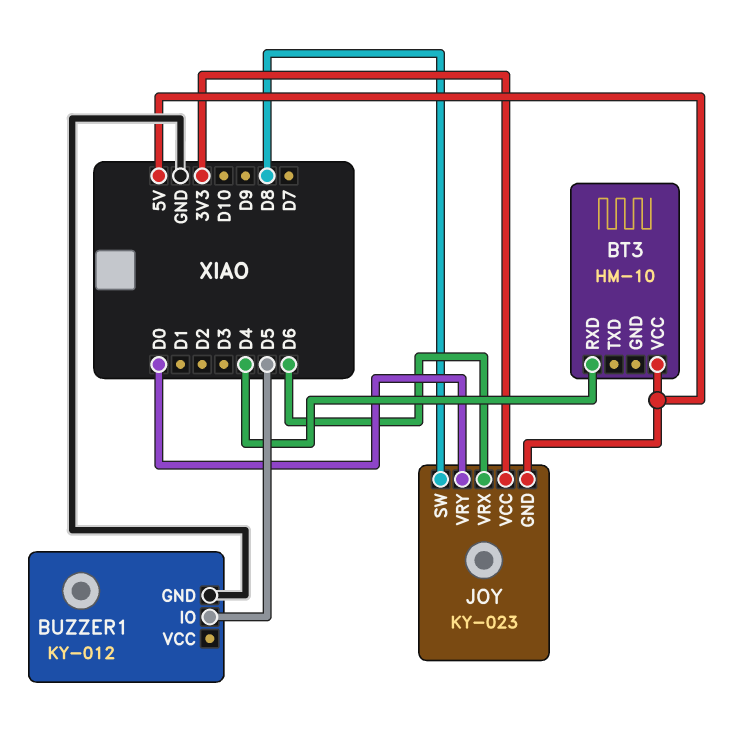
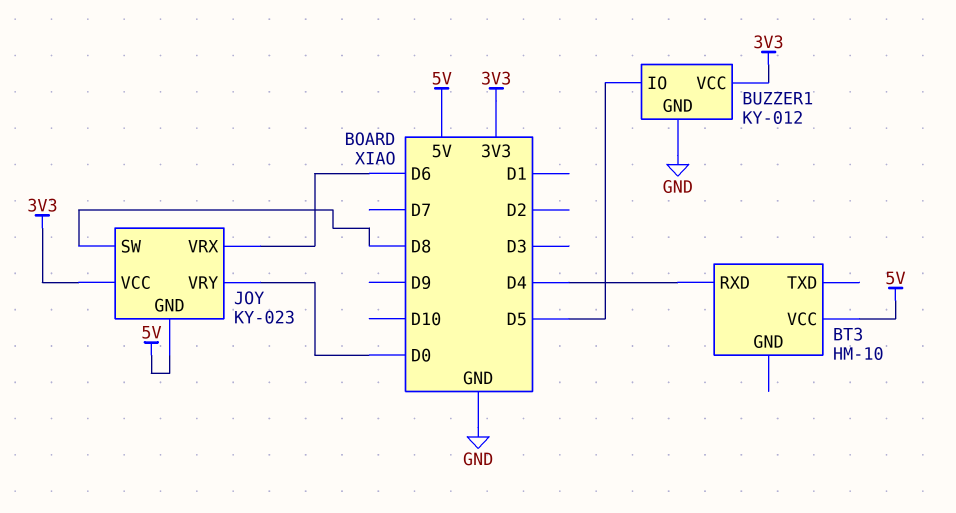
BUZZER1 pin VCC: none -> 3V3

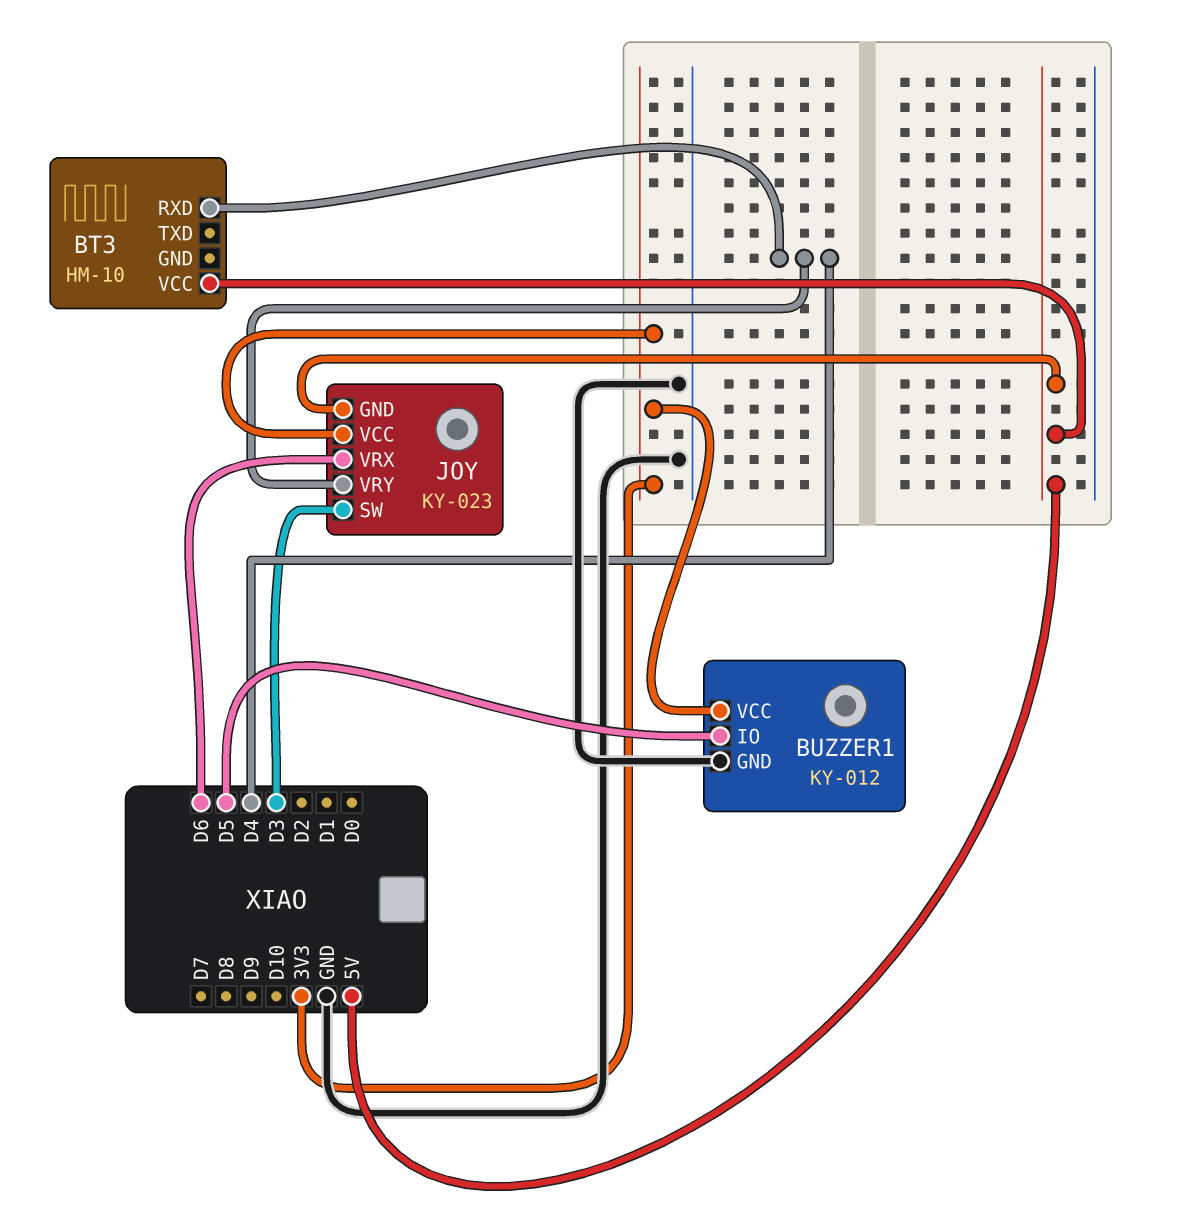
JOY pin SW: D8 -> D3
JOY pin VRY: D0 -> D4

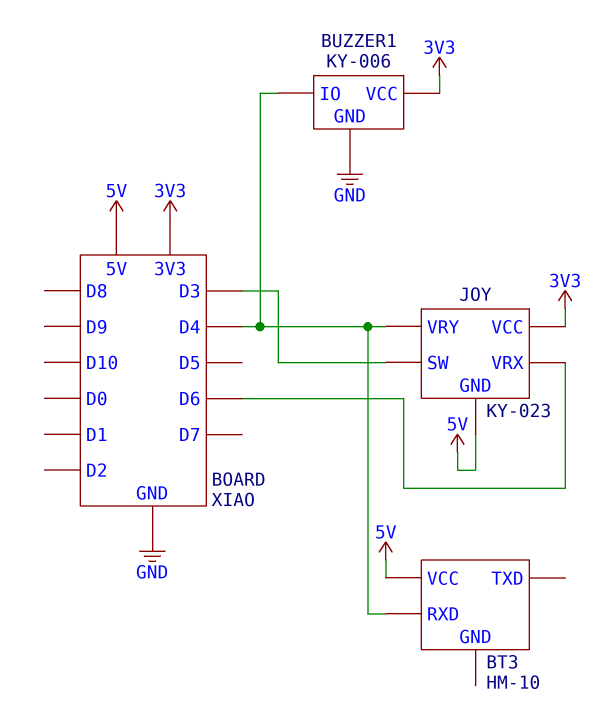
BUZZER1: KY-012 -> KY-006
BUZZER1 pin IO: D5 -> D4

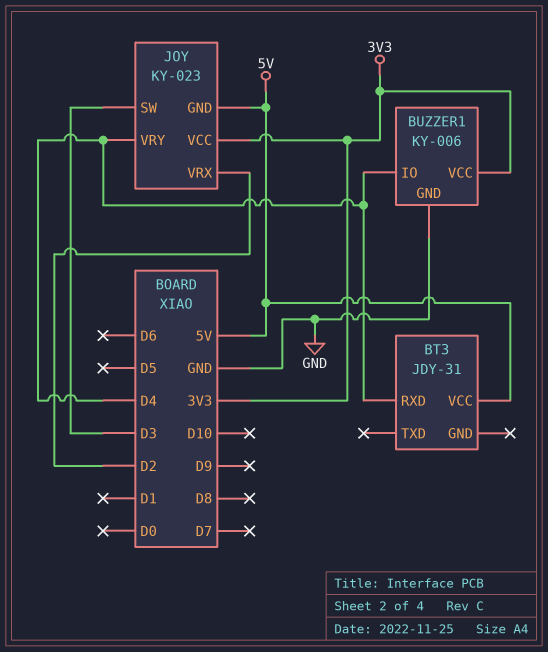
BT3: HM-10 -> JDY-31
JOY pin VRX: D6 -> D2

